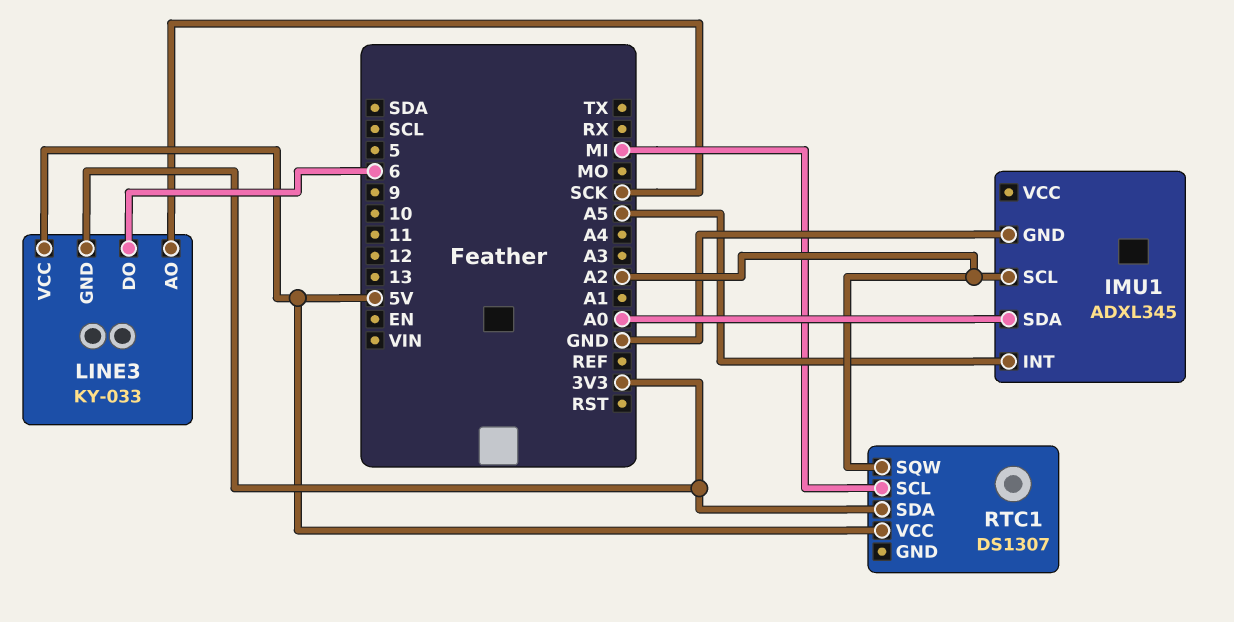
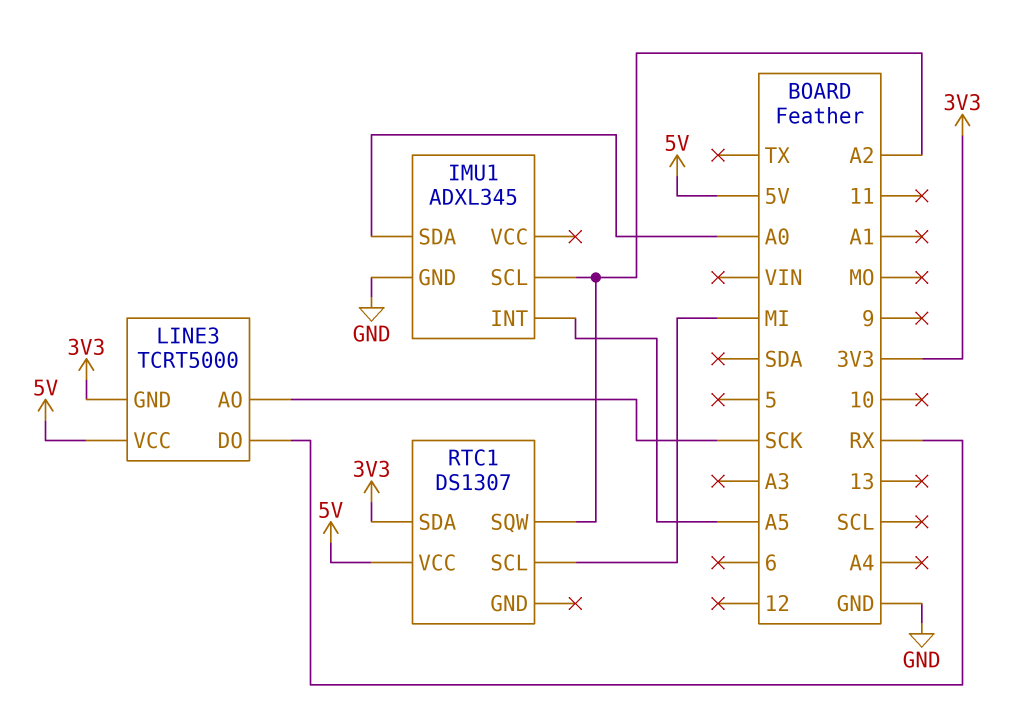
LINE3: KY-033 -> TCRT5000
LINE3 pin DO: 6 -> RX

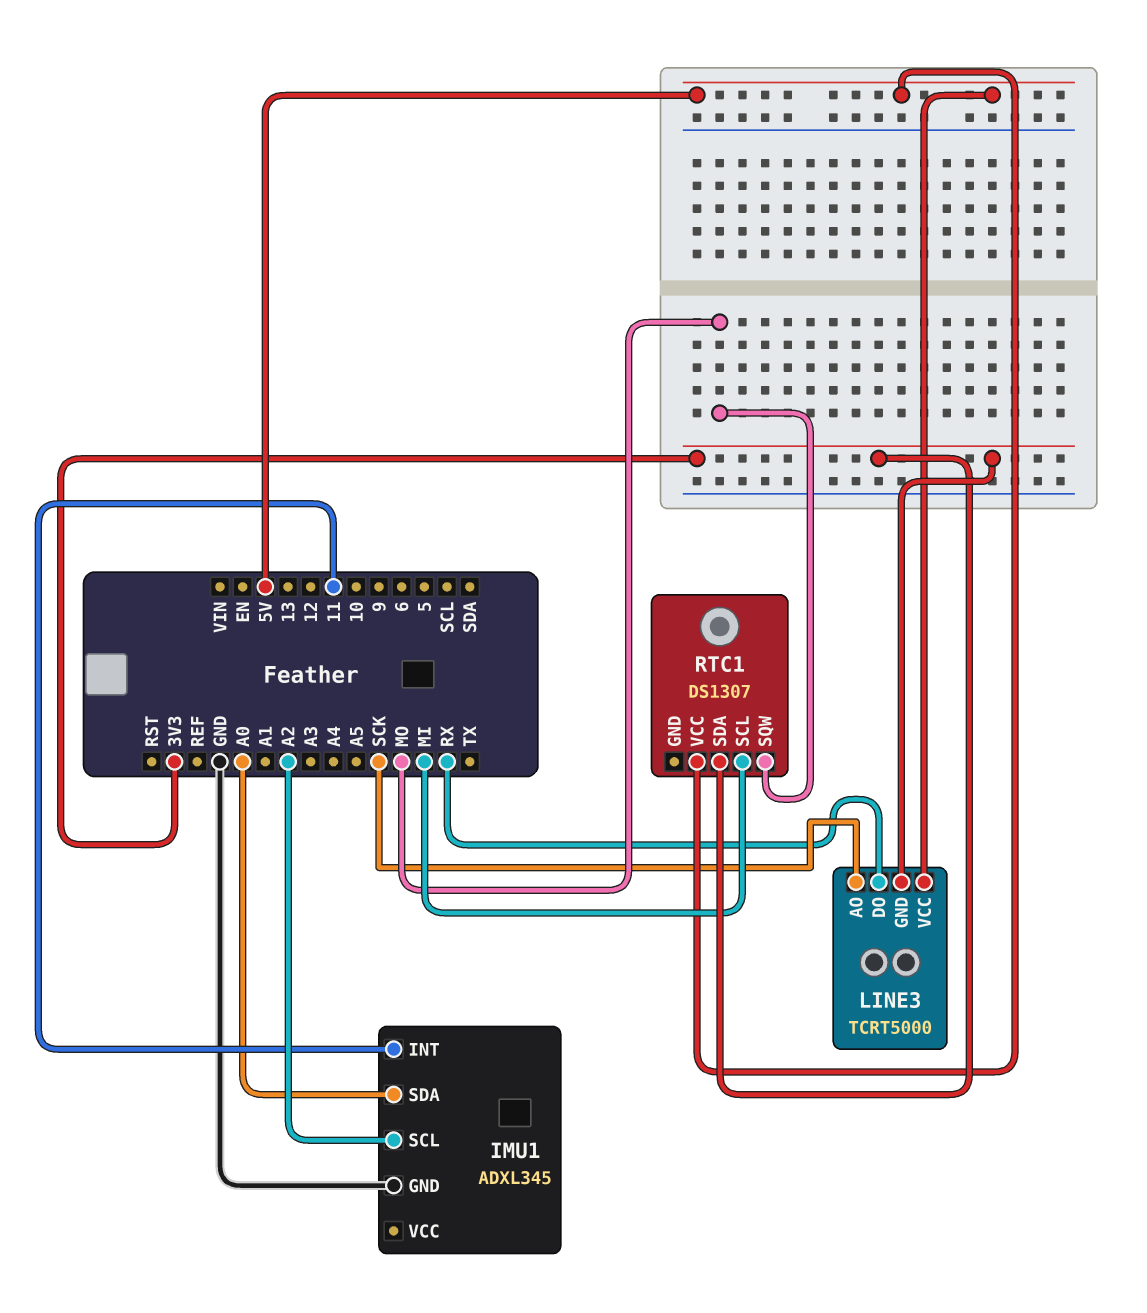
IMU1 pin INT: A5 -> 11
RTC1 pin SQW: A2 -> MO

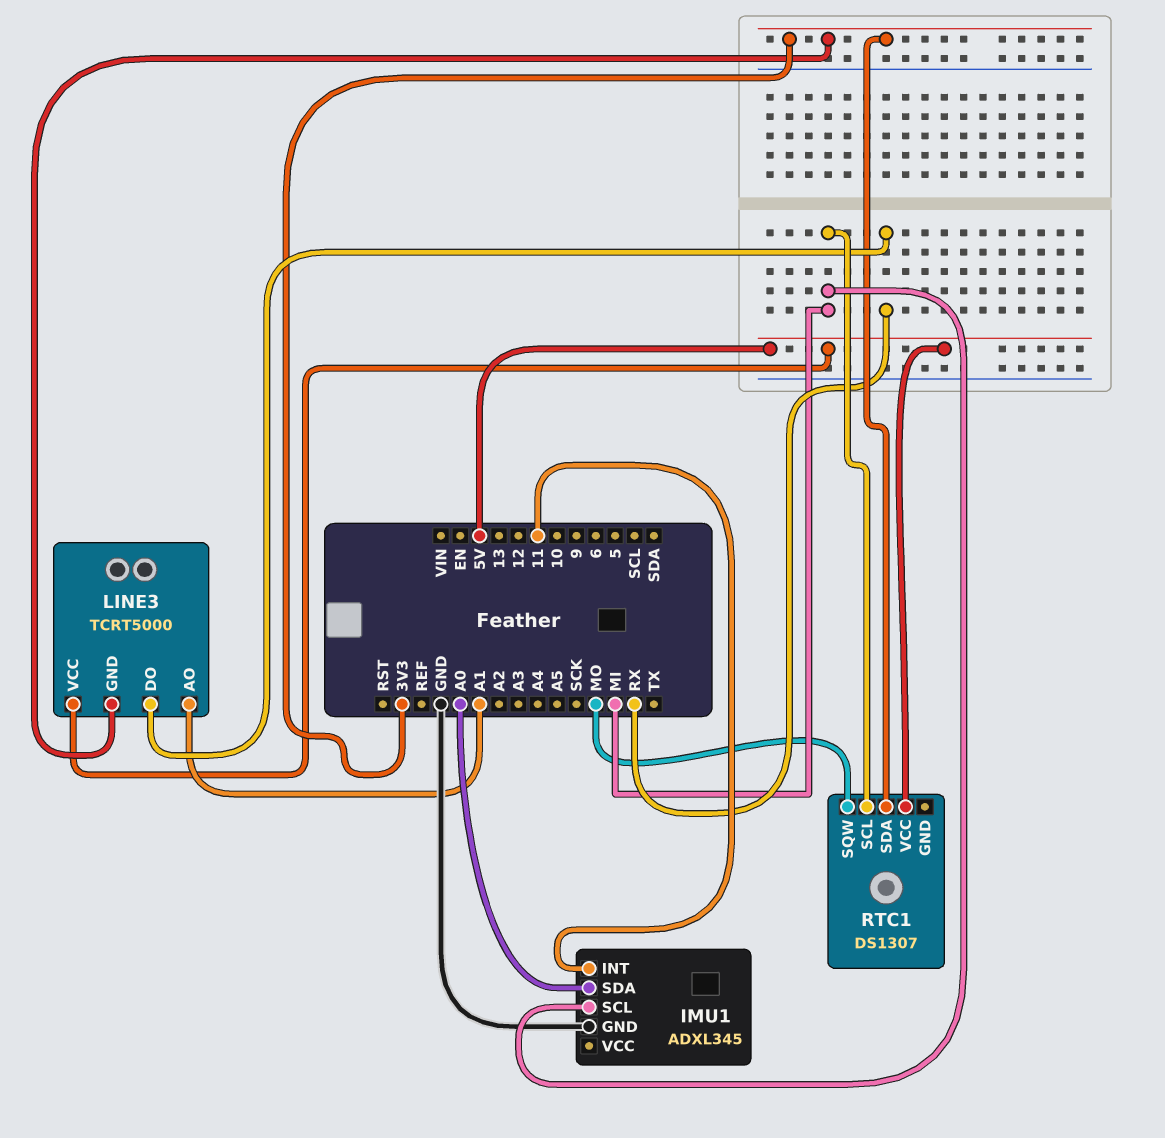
IMU1 pin SCL: A2 -> MI
LINE3 pin AO: SCK -> A1

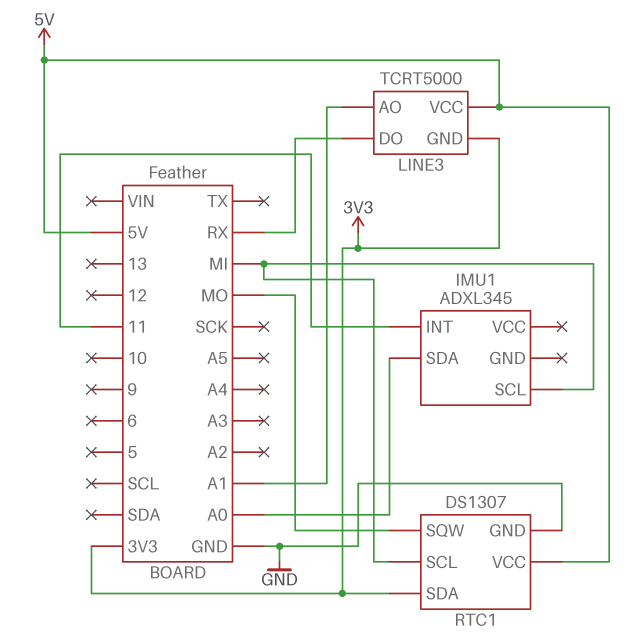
IMU1 pin GND: GND -> none
RTC1 pin GND: none -> GND

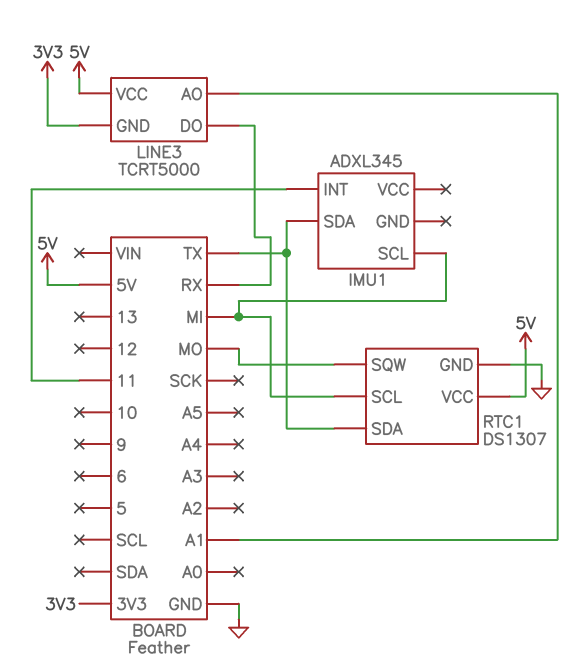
IMU1 pin SDA: A0 -> TX
RTC1 pin SDA: 3V3 -> TX

